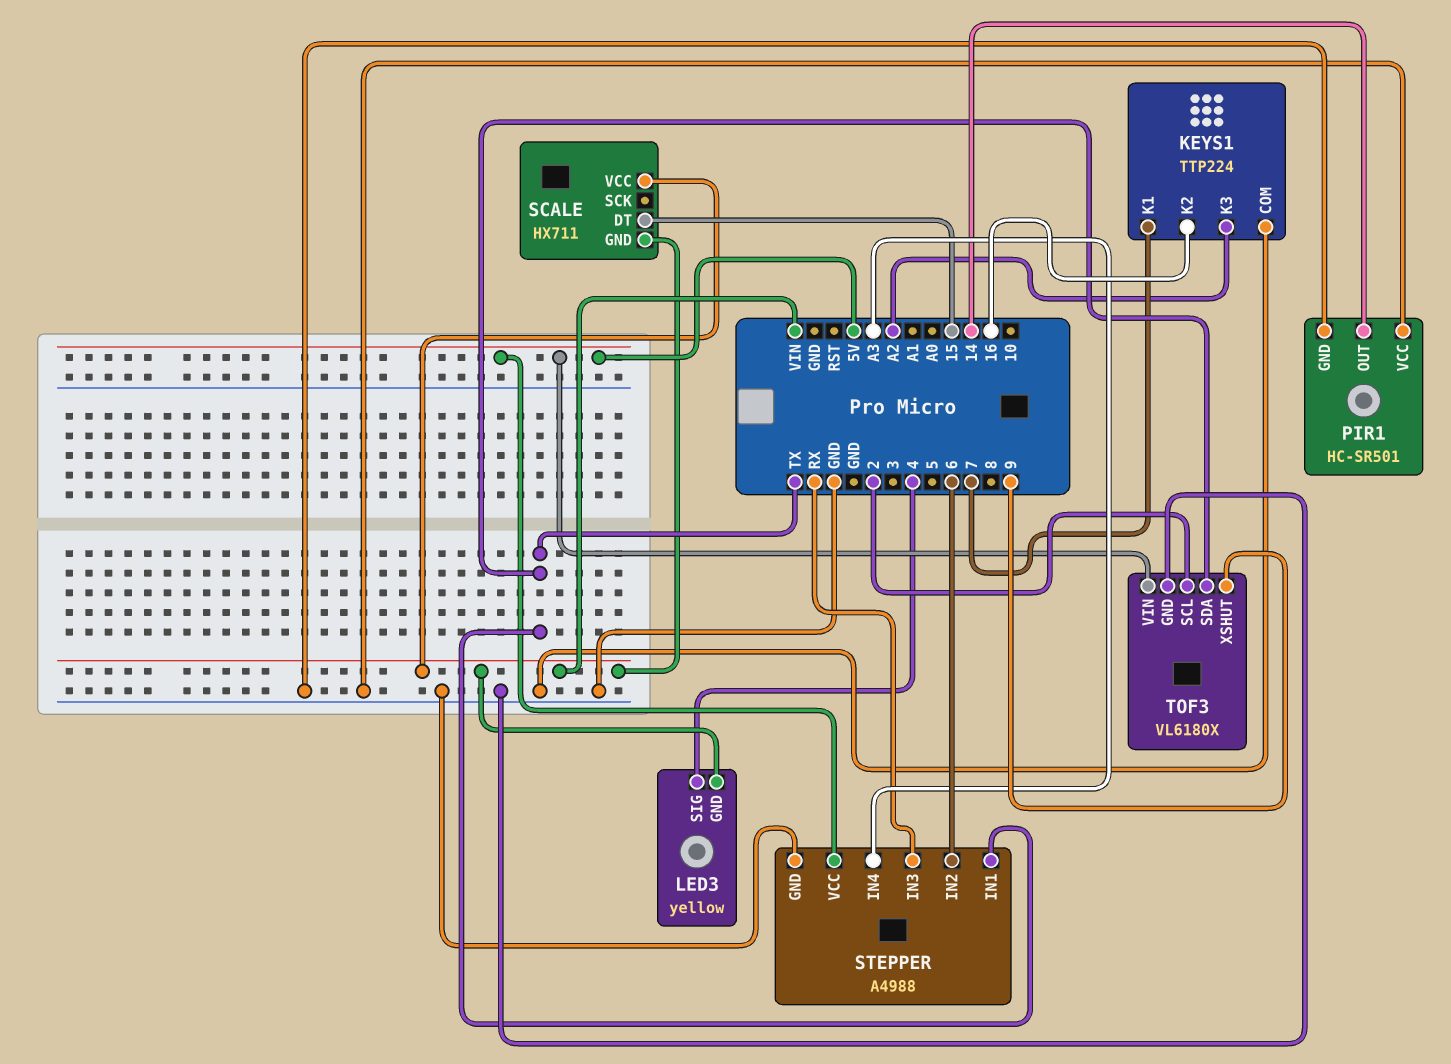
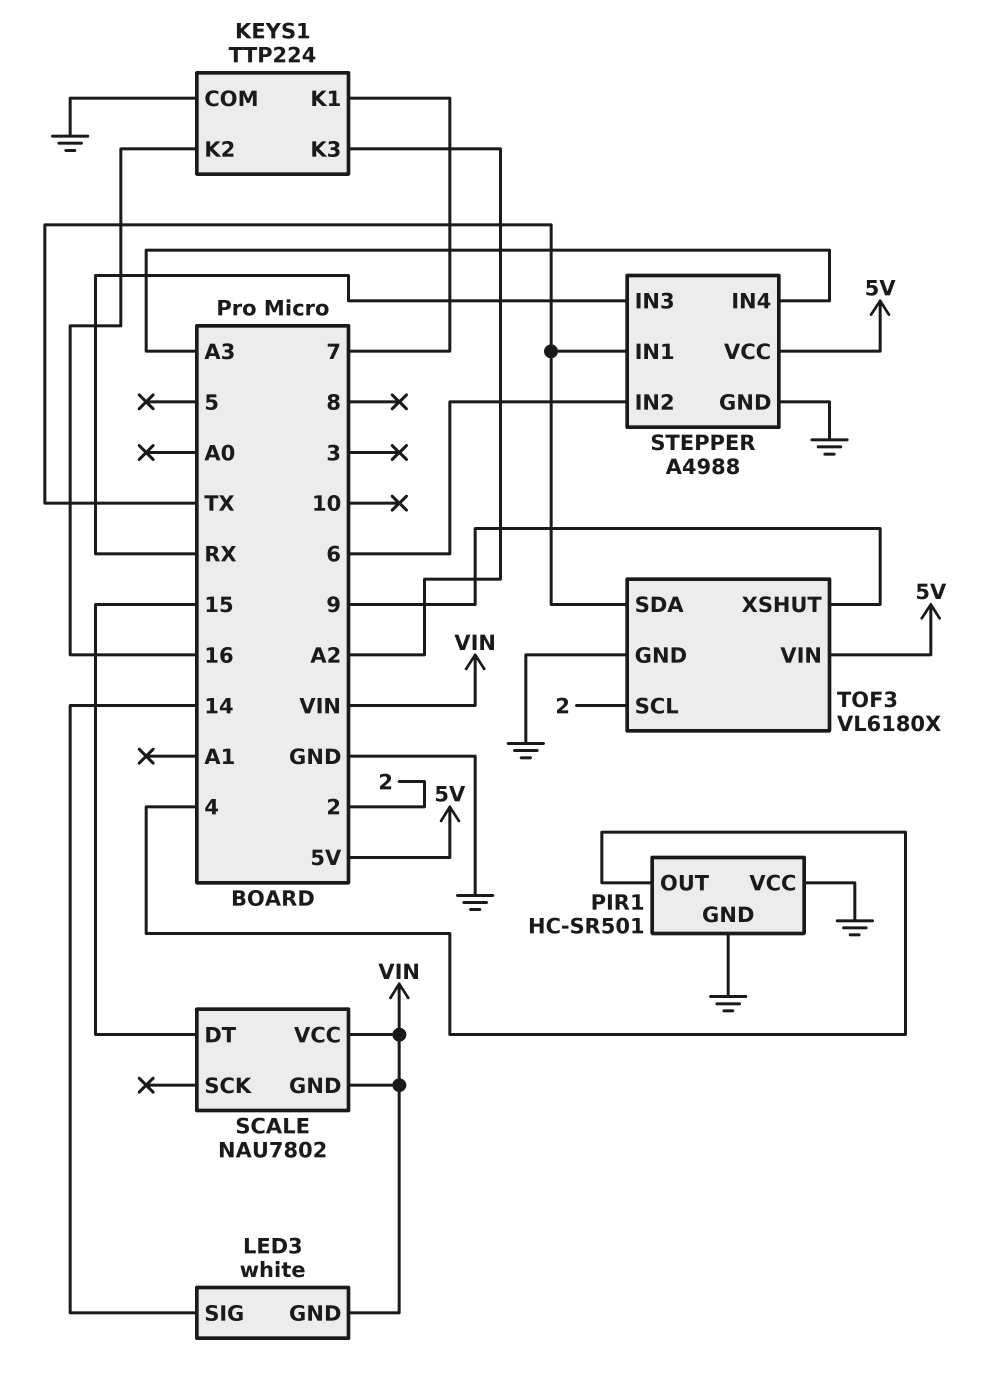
LED3: yellow -> white
LED3 pin SIG: 4 -> 14
PIR1 pin OUT: 14 -> 4
SCALE: HX711 -> NAU7802

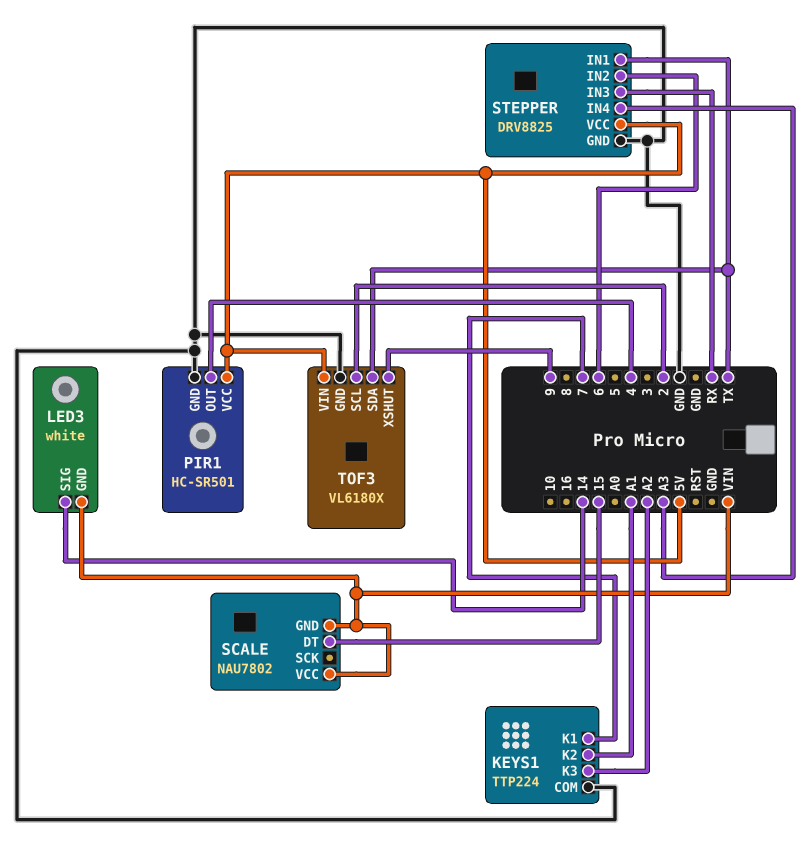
KEYS1 pin K2: 16 -> A1
PIR1 pin VCC: GND -> 5V
STEPPER: A4988 -> DRV8825

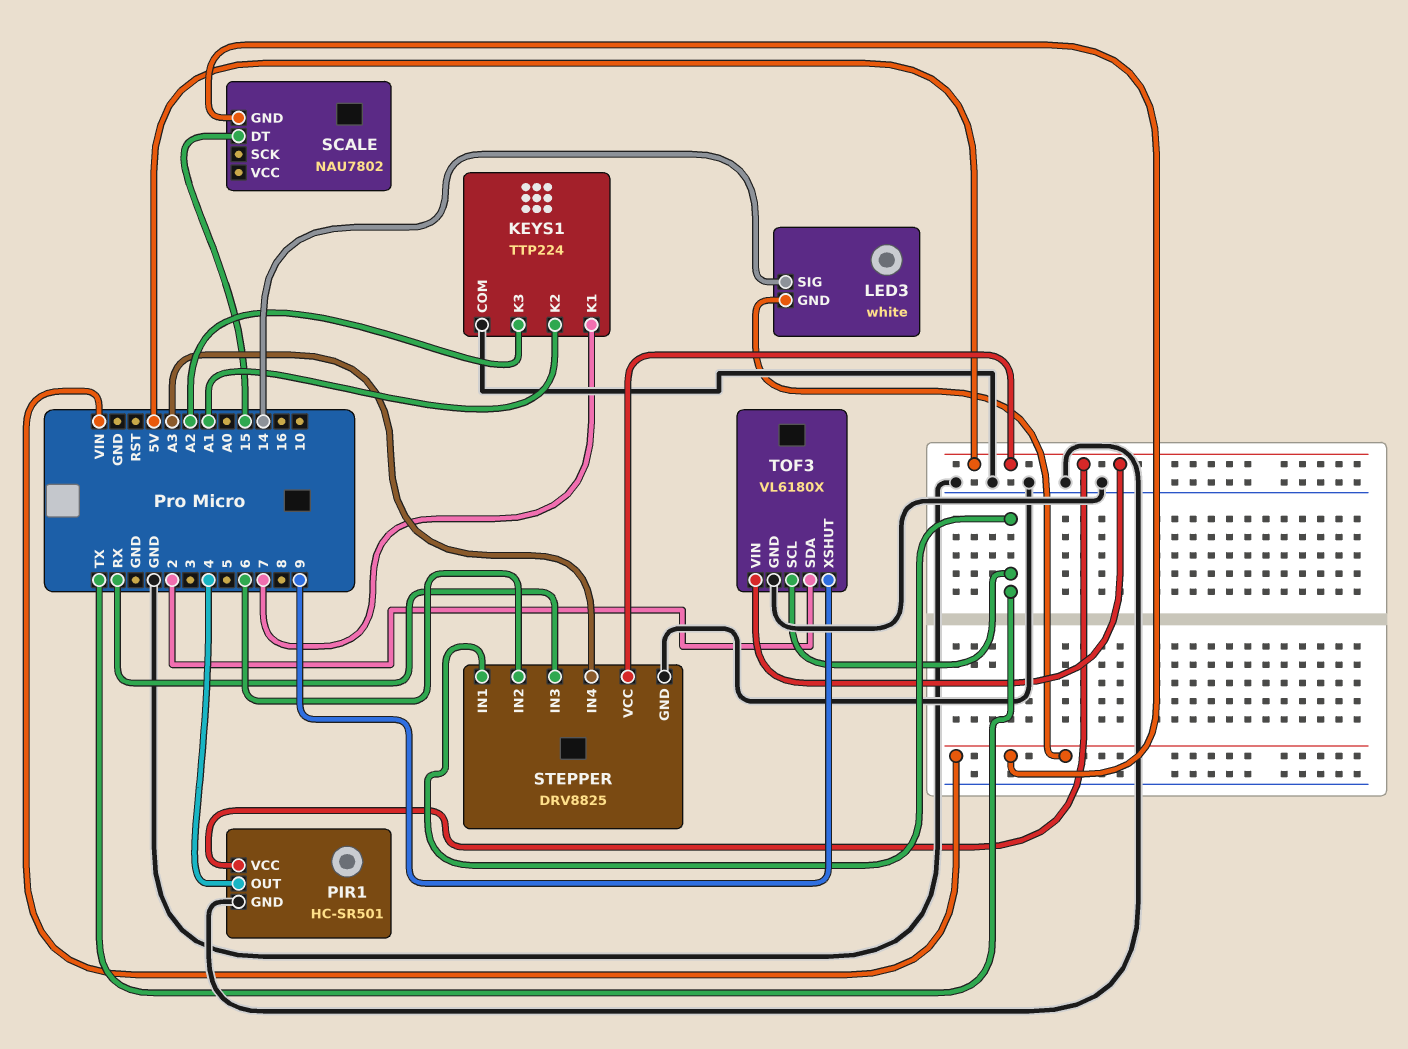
SCALE pin VCC: VIN -> none
TOF3 pin SCL: 2 -> TX
TOF3 pin SDA: TX -> 2

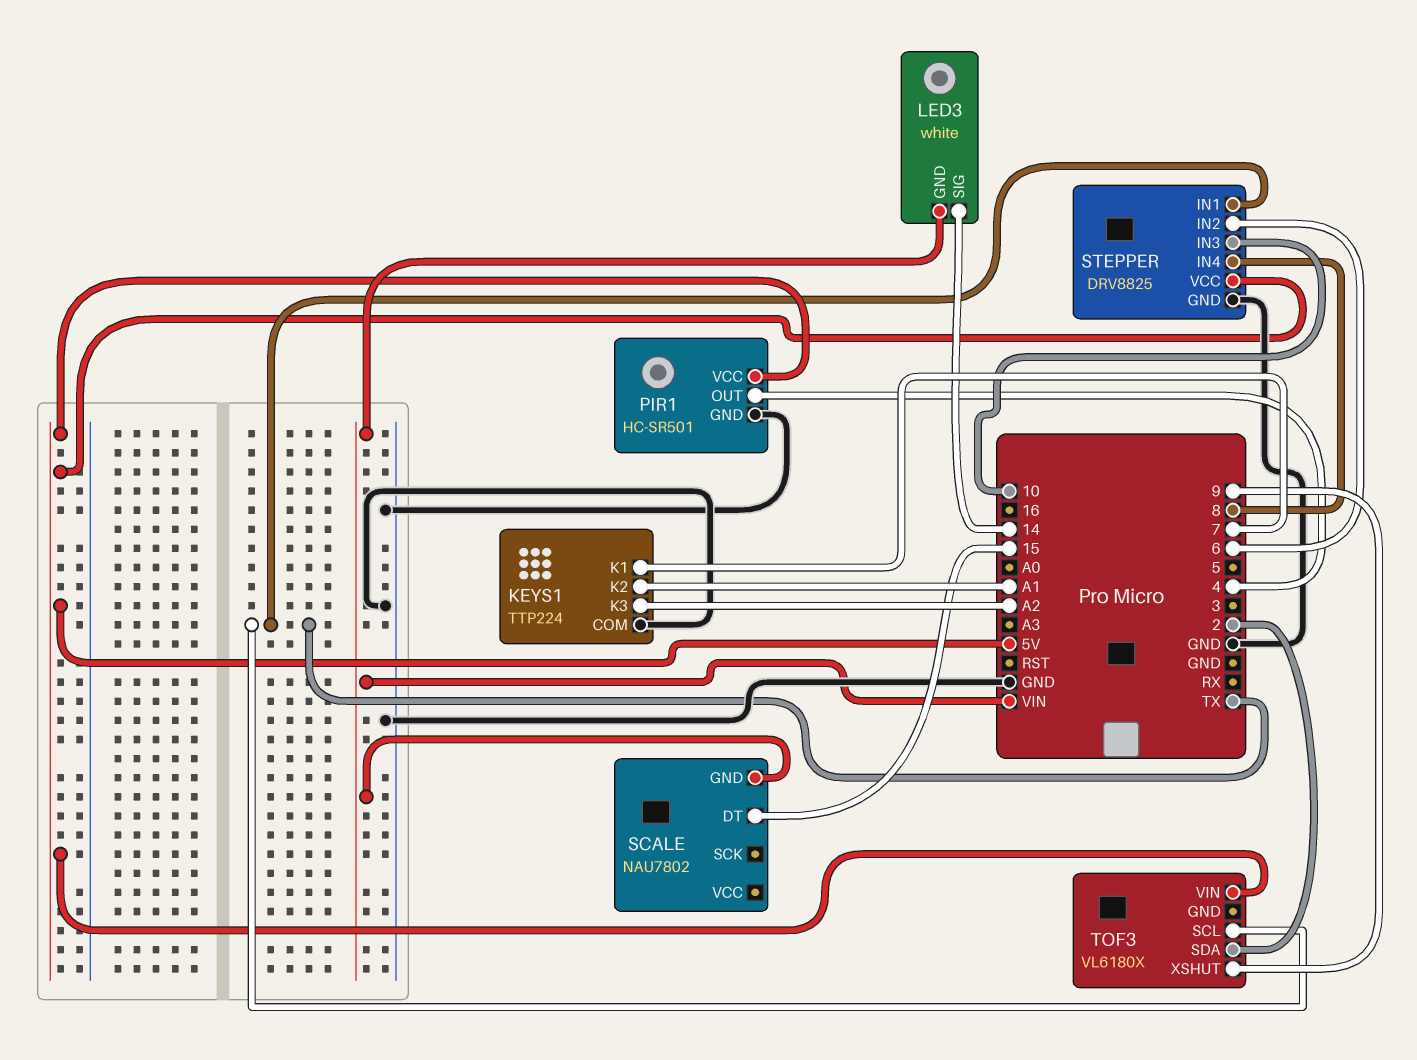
STEPPER pin IN3: RX -> 10
STEPPER pin IN4: A3 -> 8
TOF3 pin GND: GND -> none

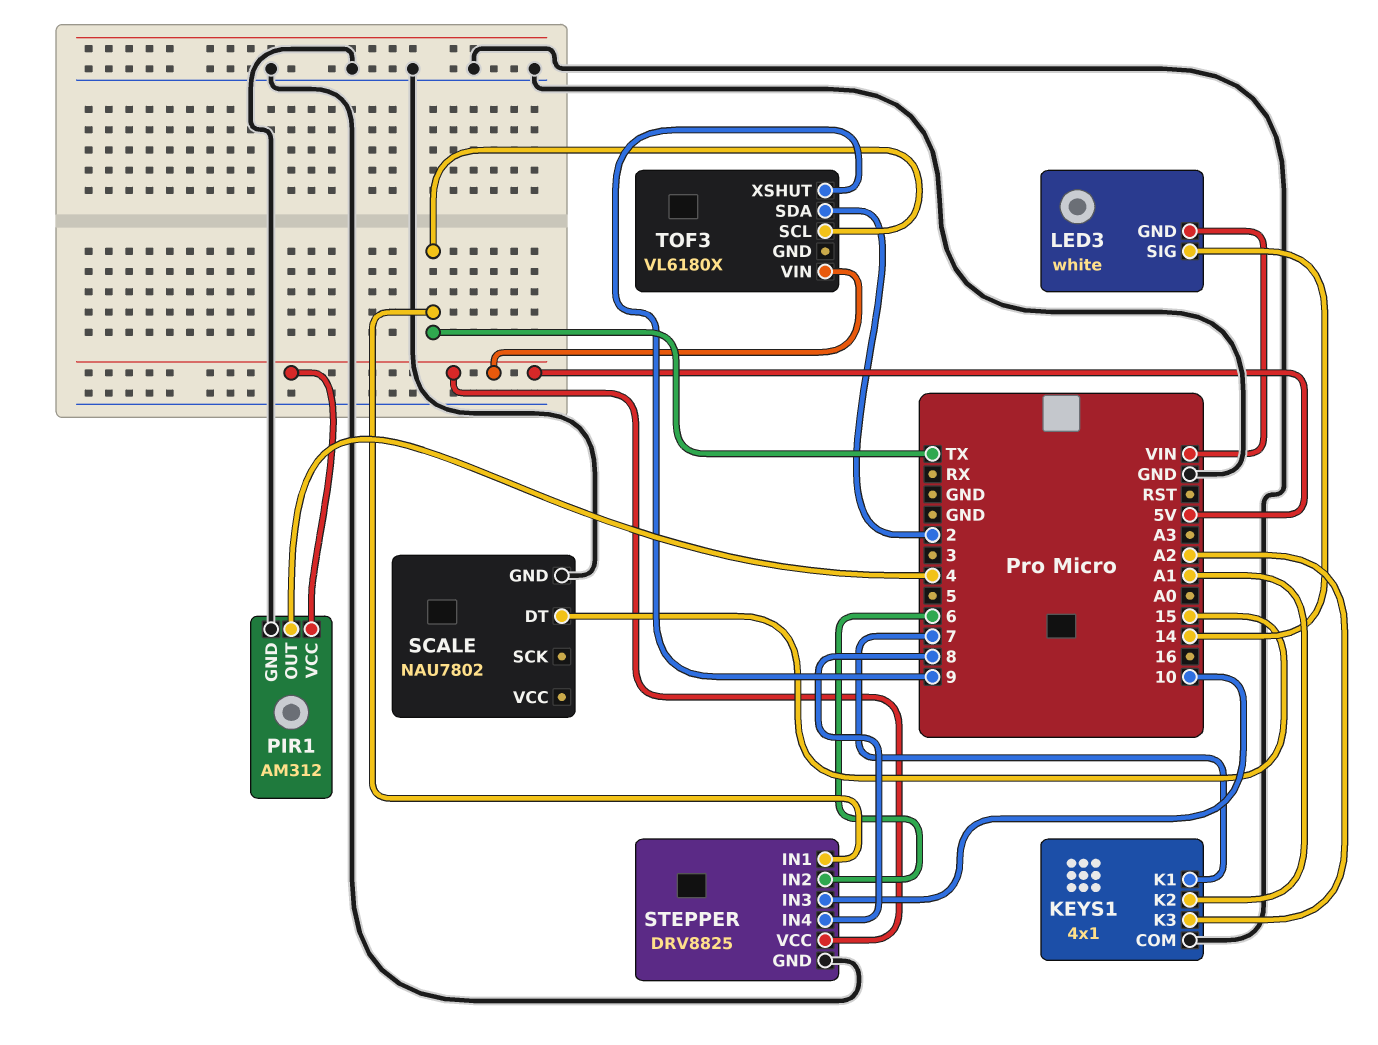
KEYS1: TTP224 -> 4x1
PIR1: HC-SR501 -> AM312
SCALE pin GND: VIN -> GND

